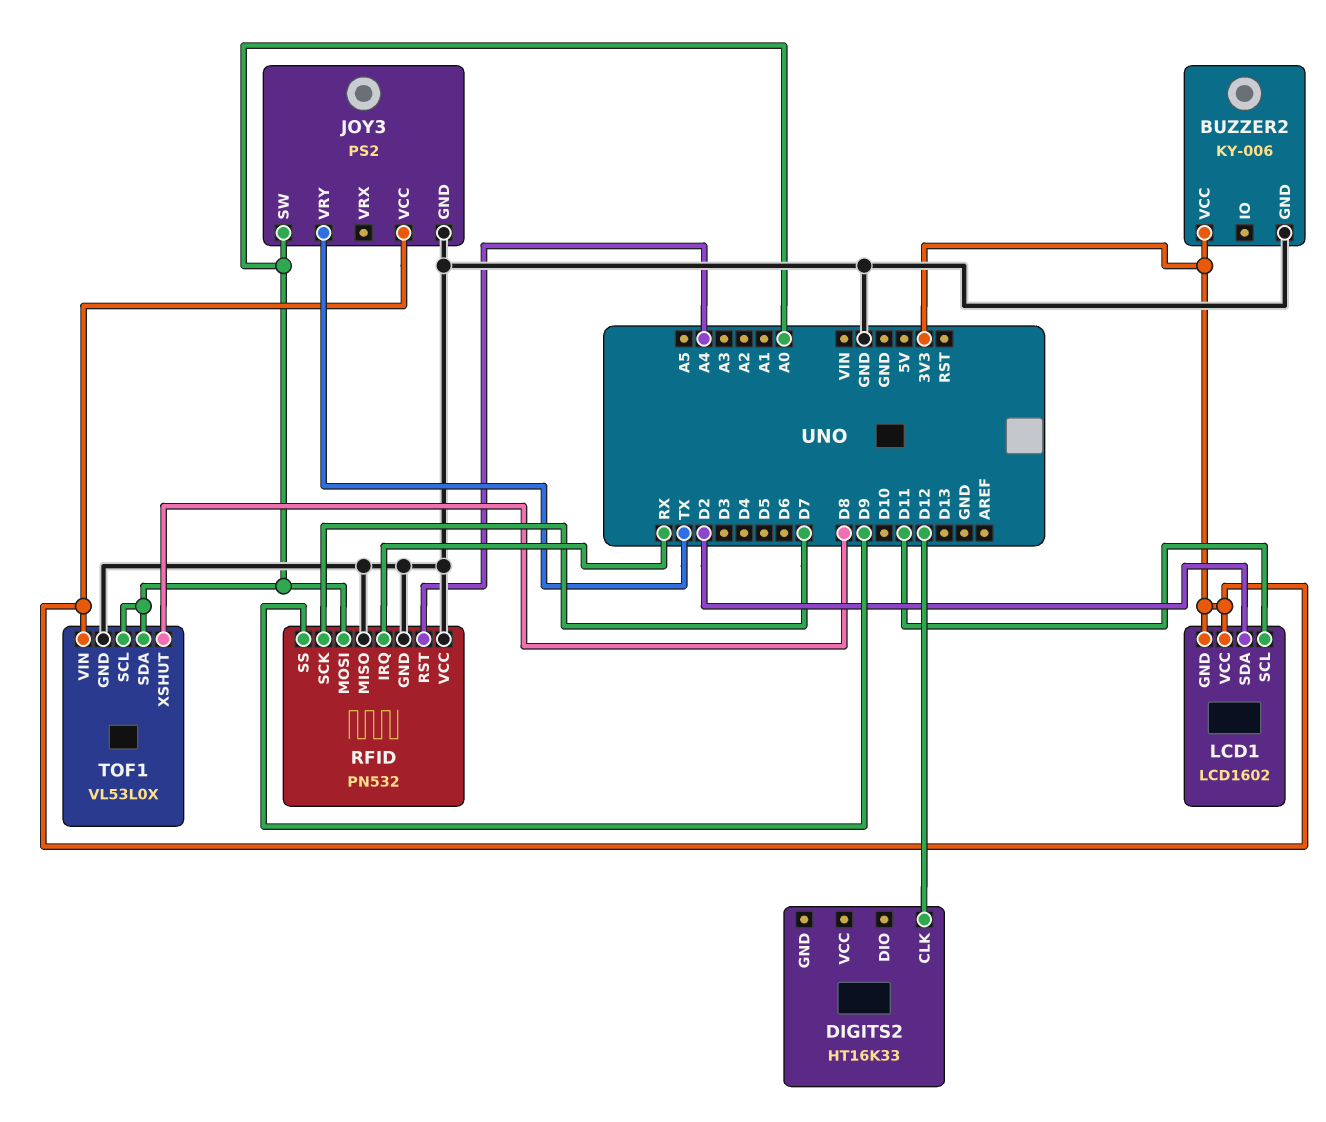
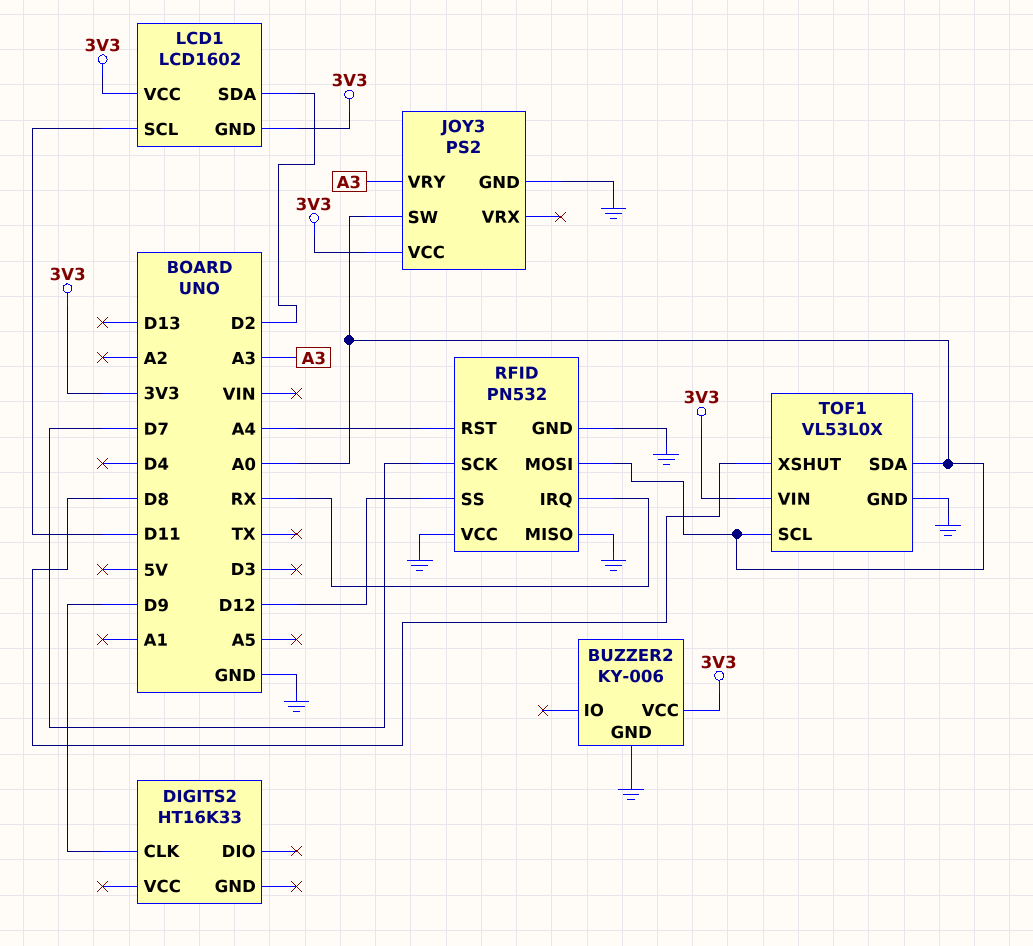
DIGITS2 pin CLK: D12 -> D9
JOY3 pin VRY: TX -> A3
RFID pin SS: D9 -> D12

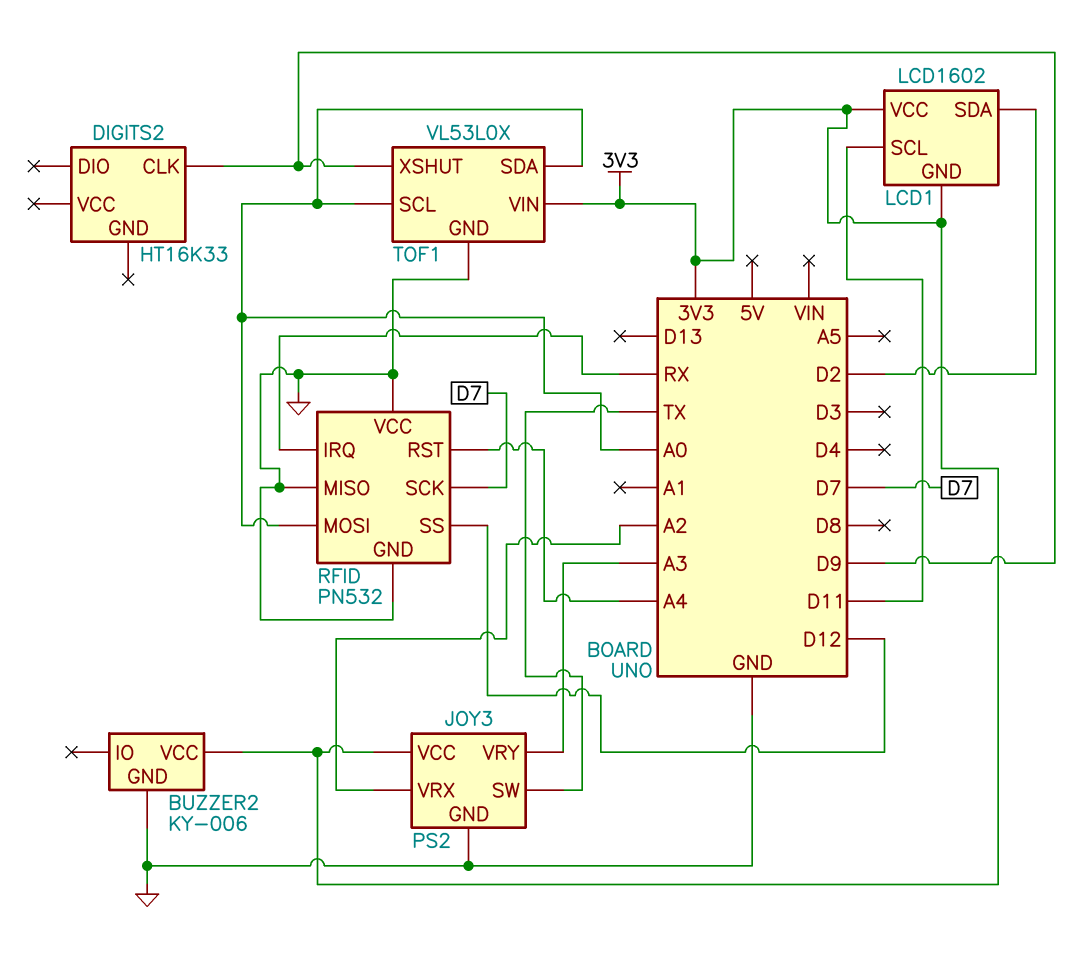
JOY3 pin SW: A0 -> TX
JOY3 pin VRX: none -> A2
TOF1 pin XSHUT: D8 -> D9

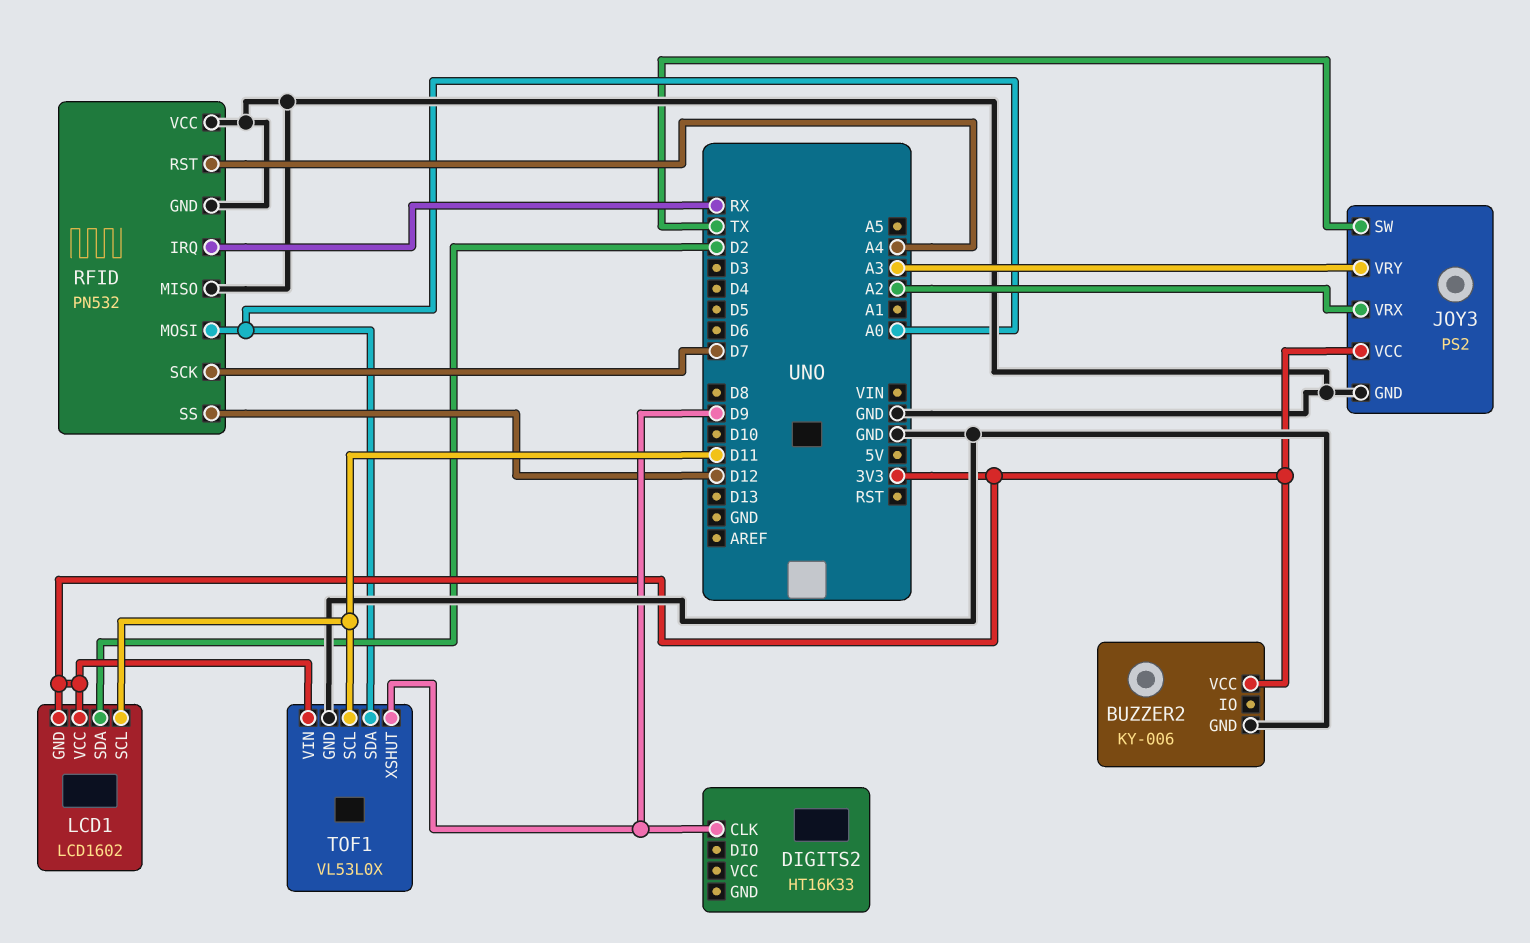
TOF1 pin SCL: A0 -> D11

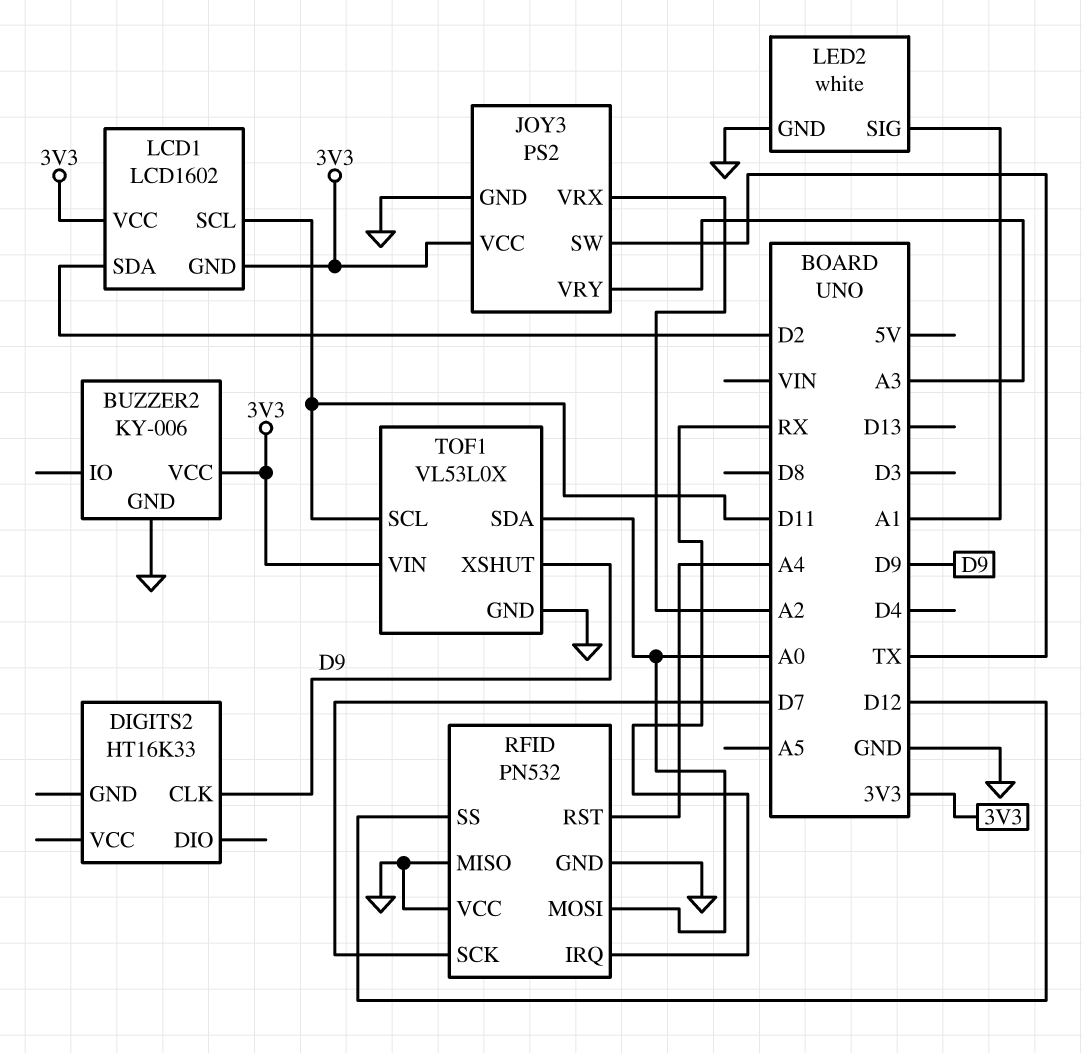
LED2: none -> white
LED2 pin GND: none -> GND
LED2 pin SIG: none -> A1

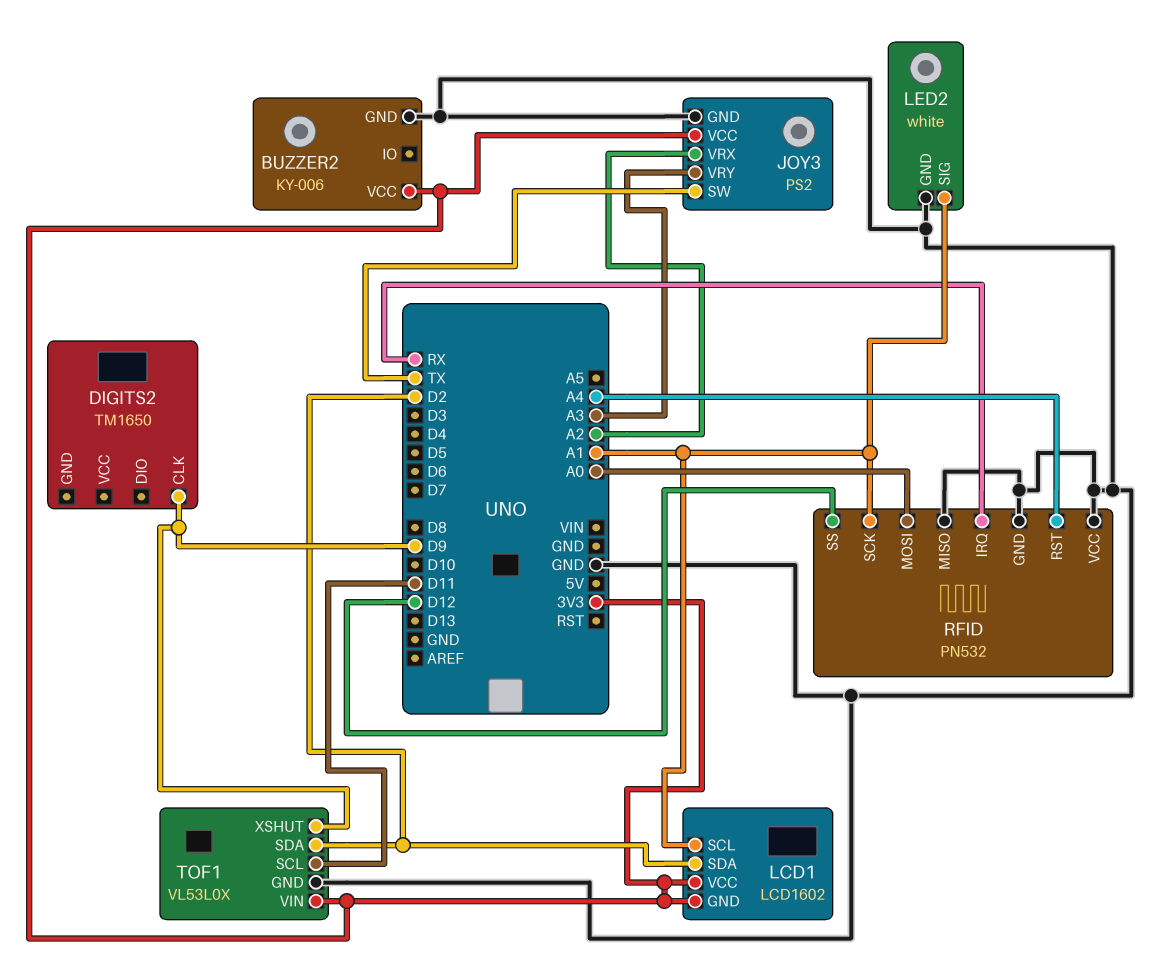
DIGITS2: HT16K33 -> TM1650
LCD1 pin SCL: D11 -> A1
RFID pin SCK: D7 -> A1
TOF1 pin SDA: A0 -> D2

